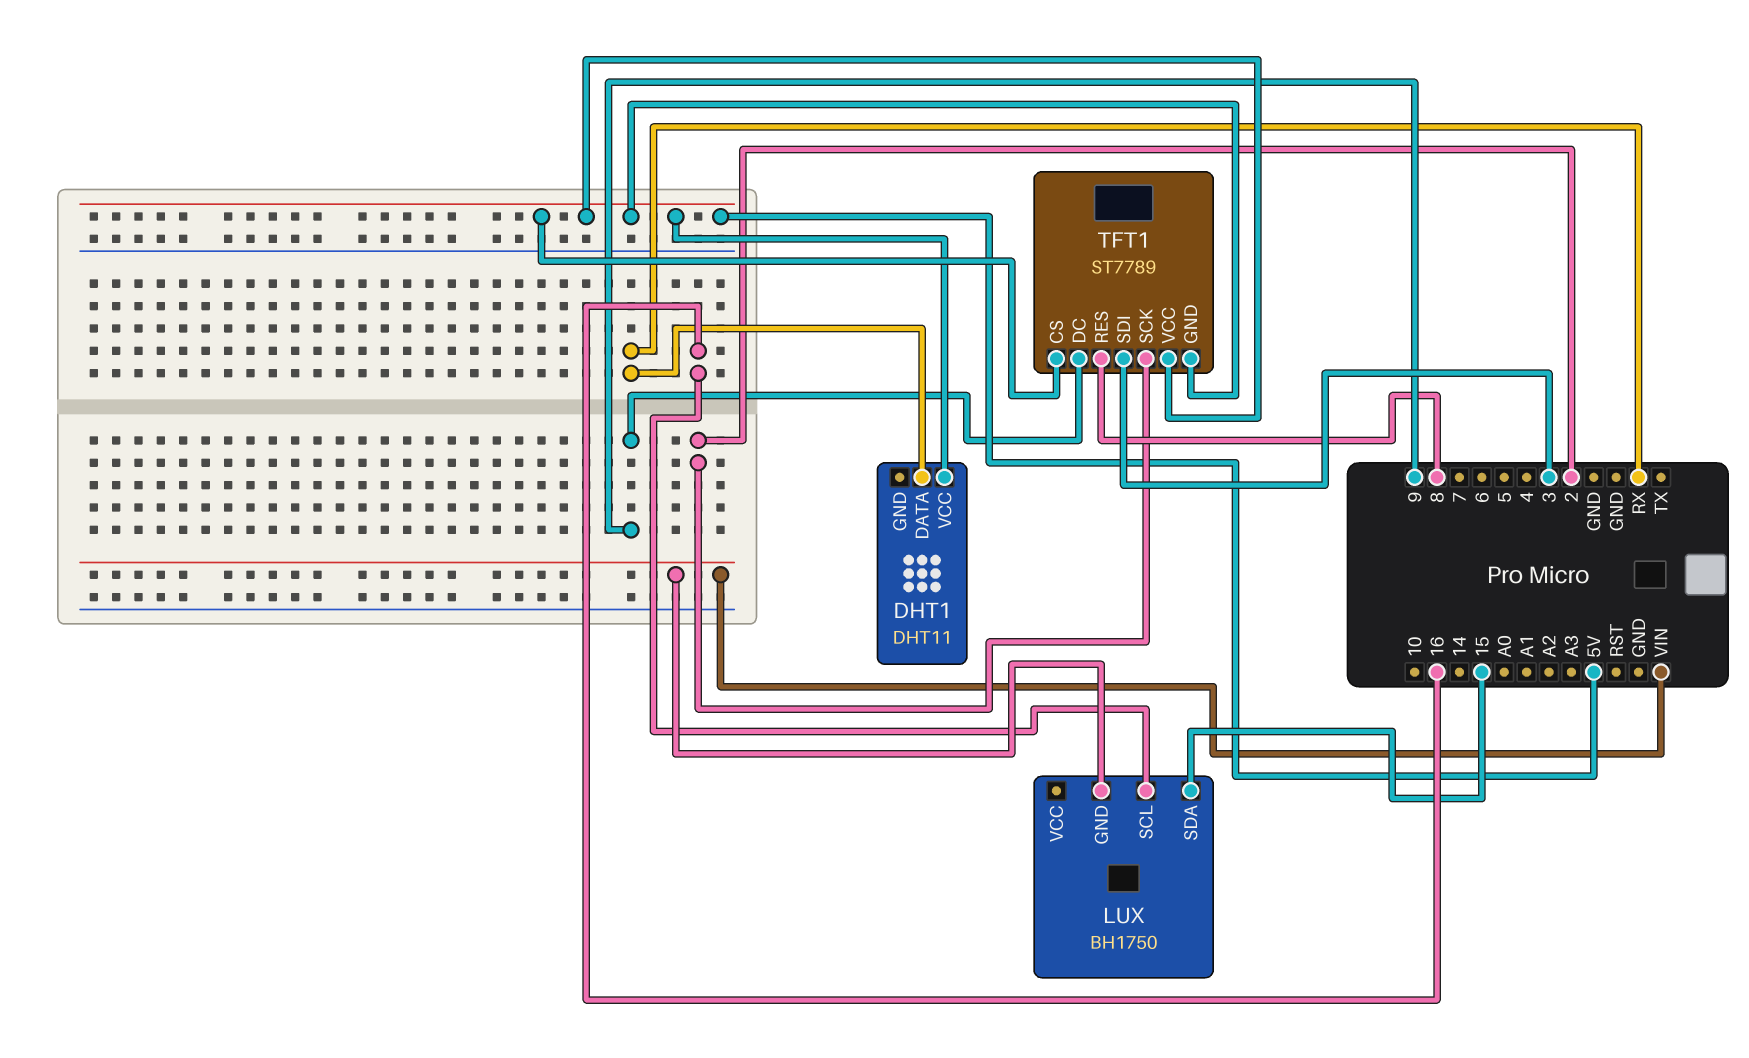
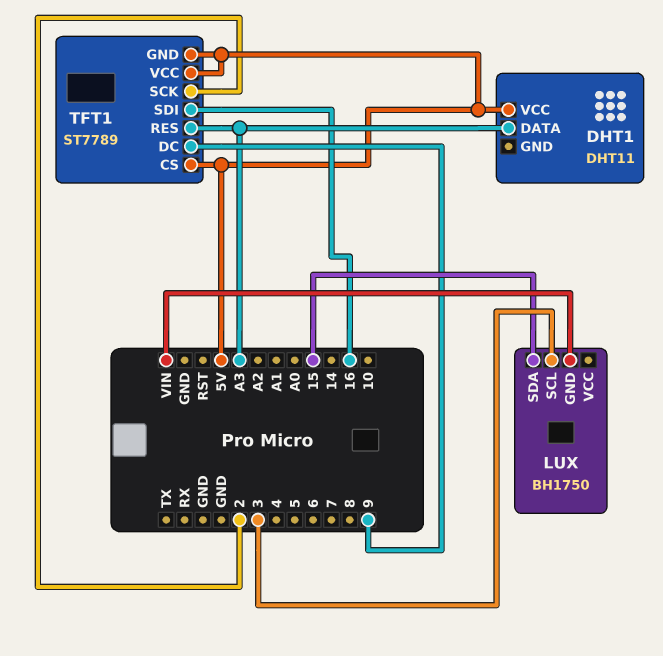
DHT1 pin DATA: RX -> A3
LUX pin SCL: 16 -> 3
TFT1 pin RES: 8 -> A3
TFT1 pin SDI: 3 -> 16

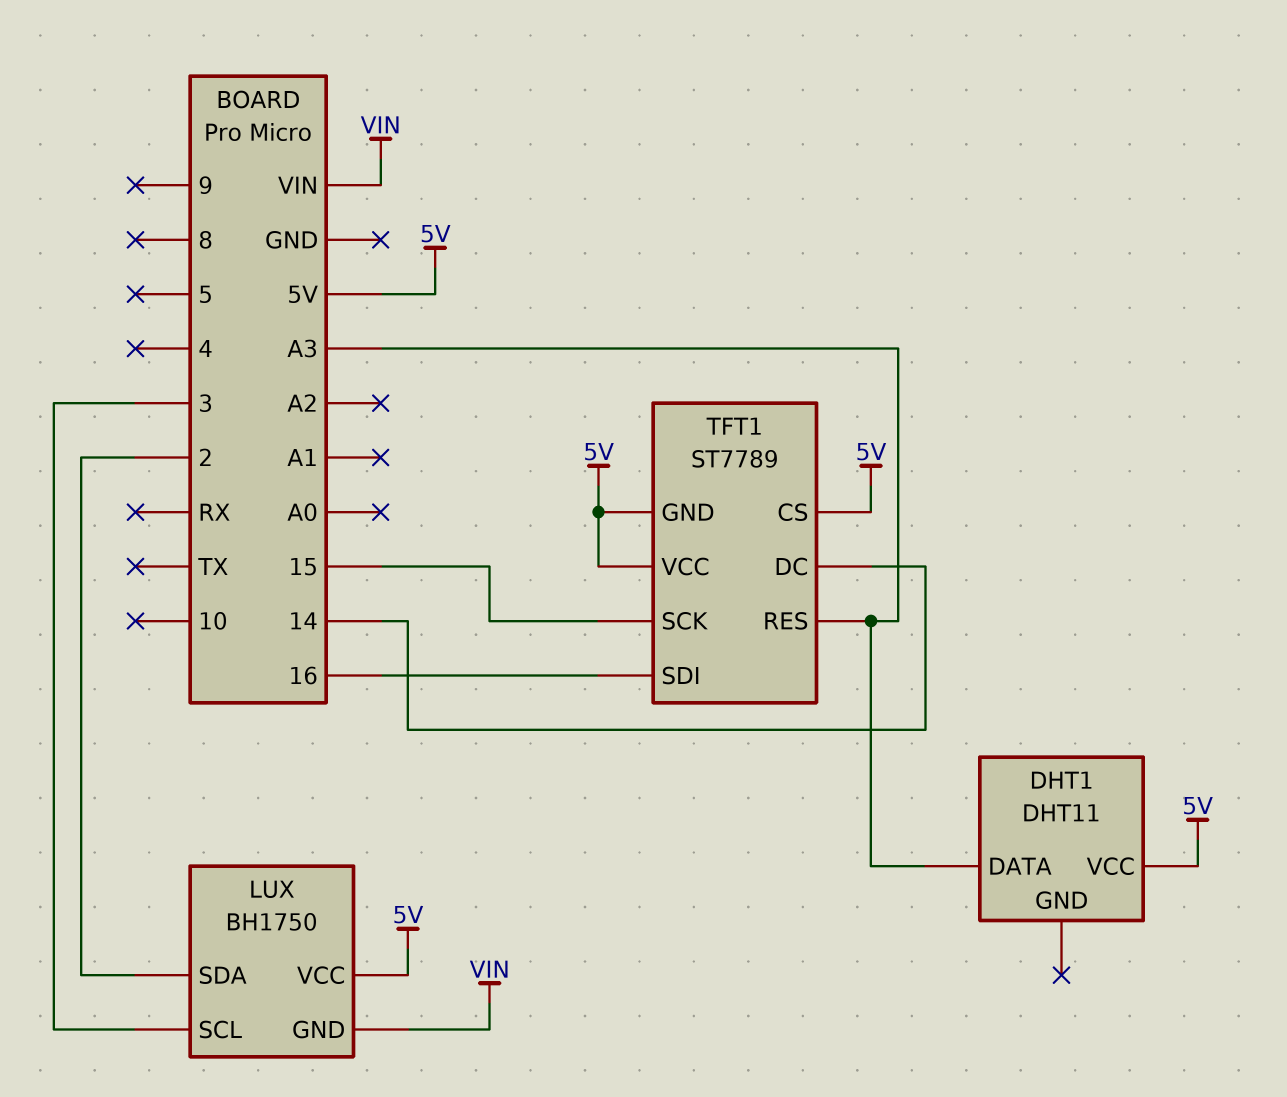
LUX pin SDA: 15 -> 2
LUX pin VCC: none -> 5V
TFT1 pin DC: 9 -> 14
TFT1 pin SCK: 2 -> 15

